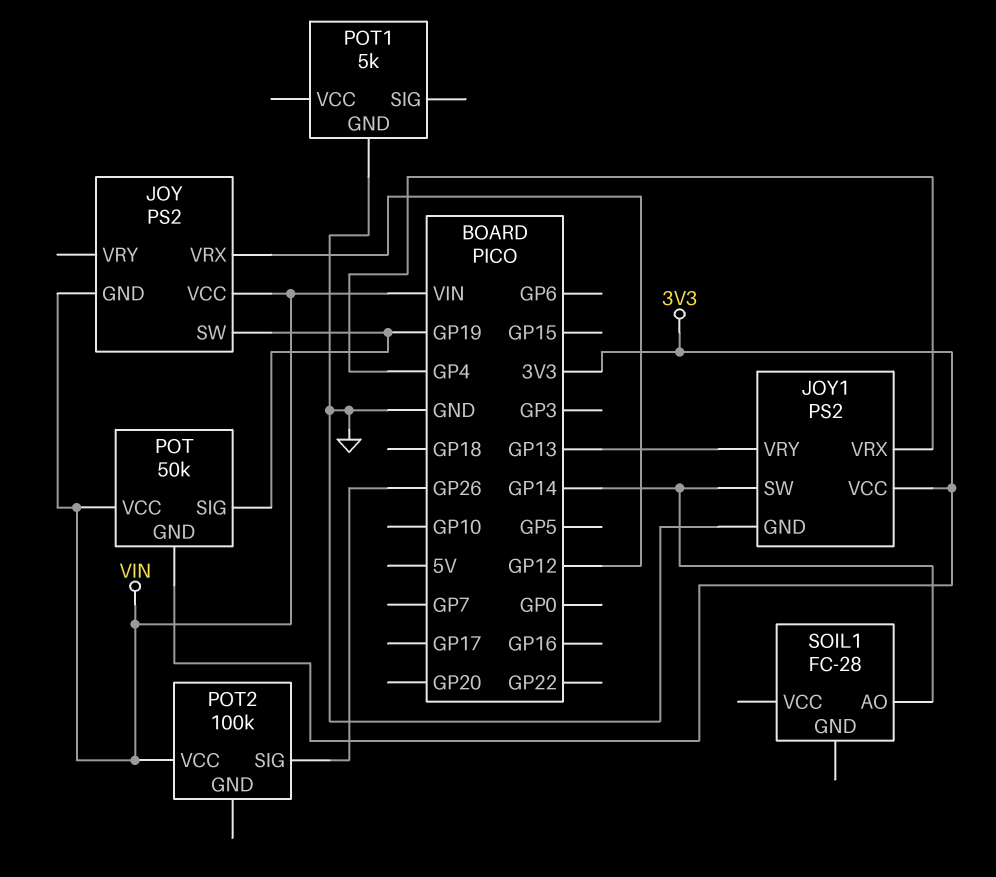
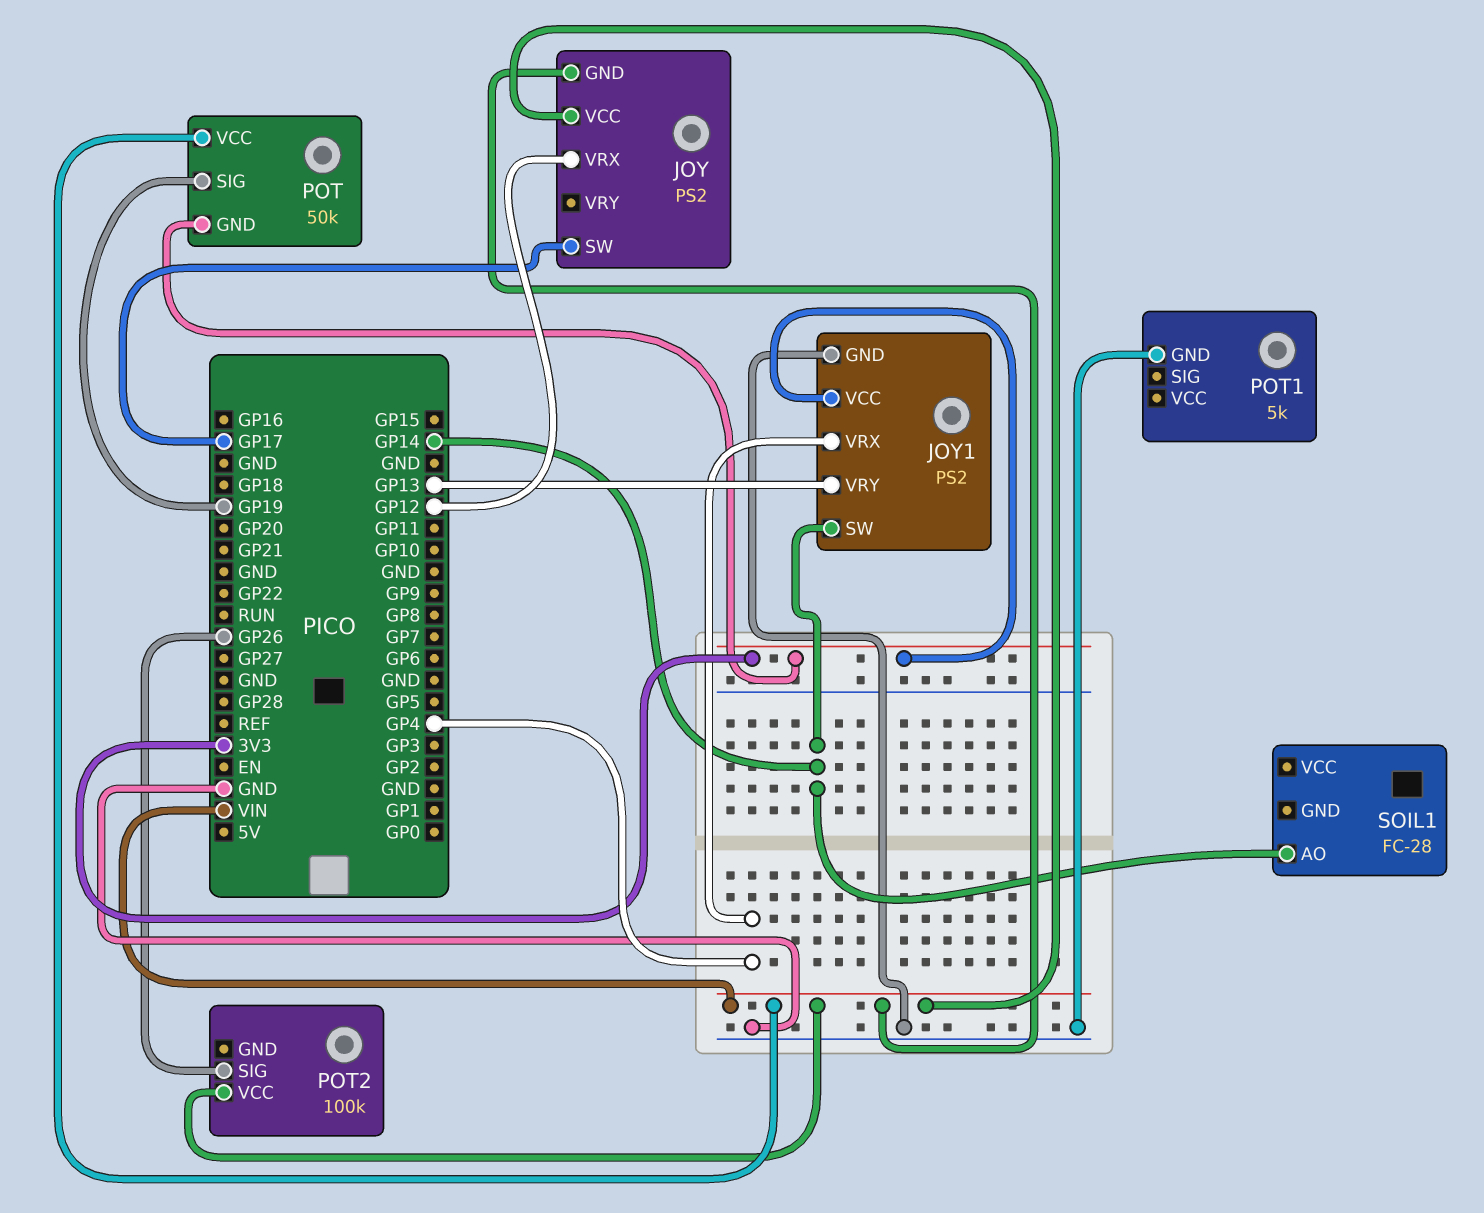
JOY pin SW: GP19 -> GP17

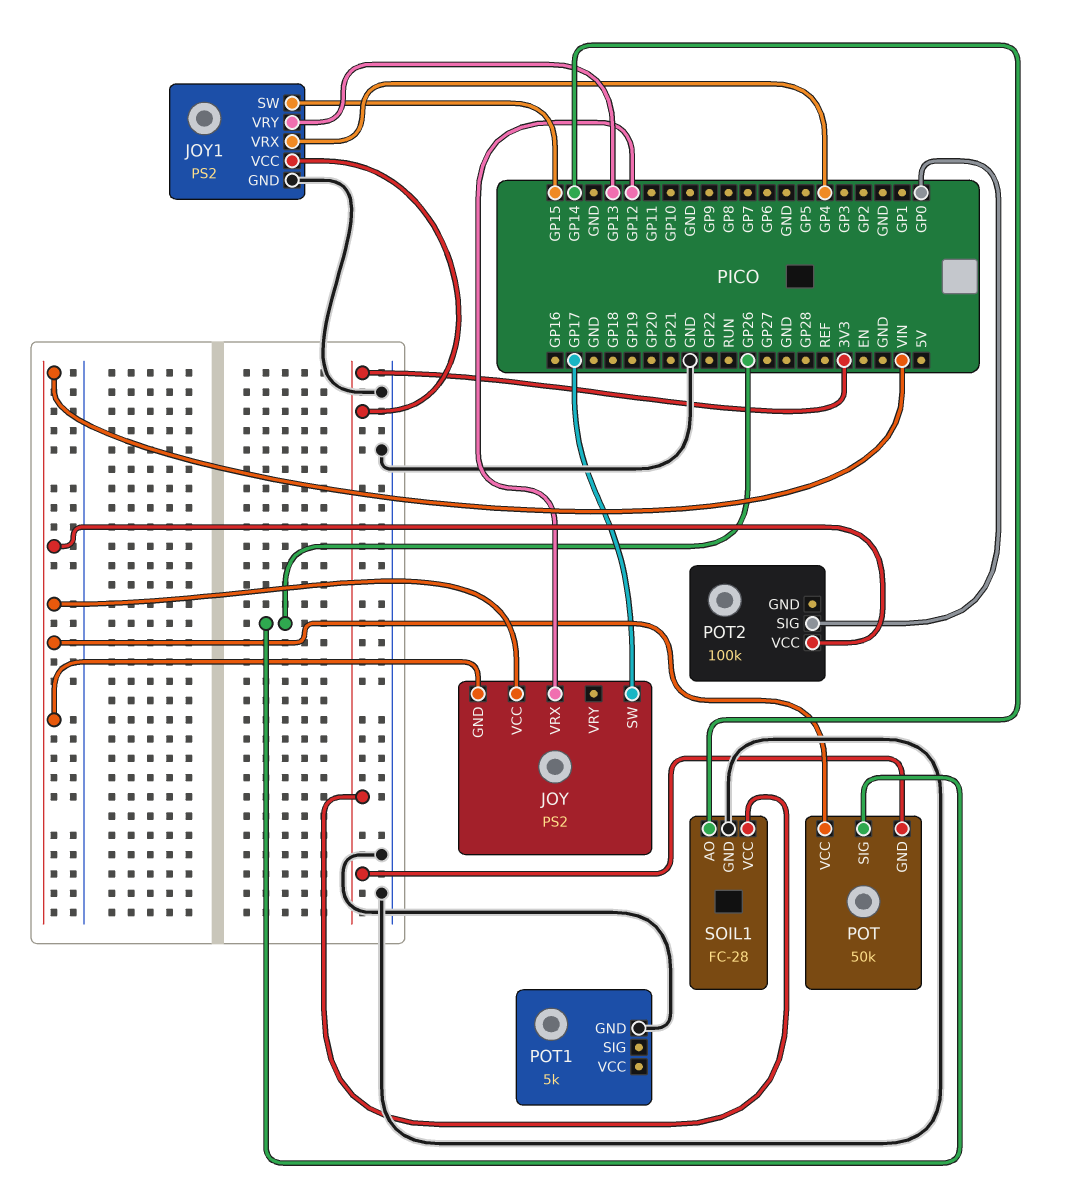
JOY1 pin SW: GP14 -> GP15
POT pin SIG: GP19 -> GP26
POT2 pin SIG: GP26 -> GP0
SOIL1 pin GND: none -> GND
SOIL1 pin VCC: none -> 3V3

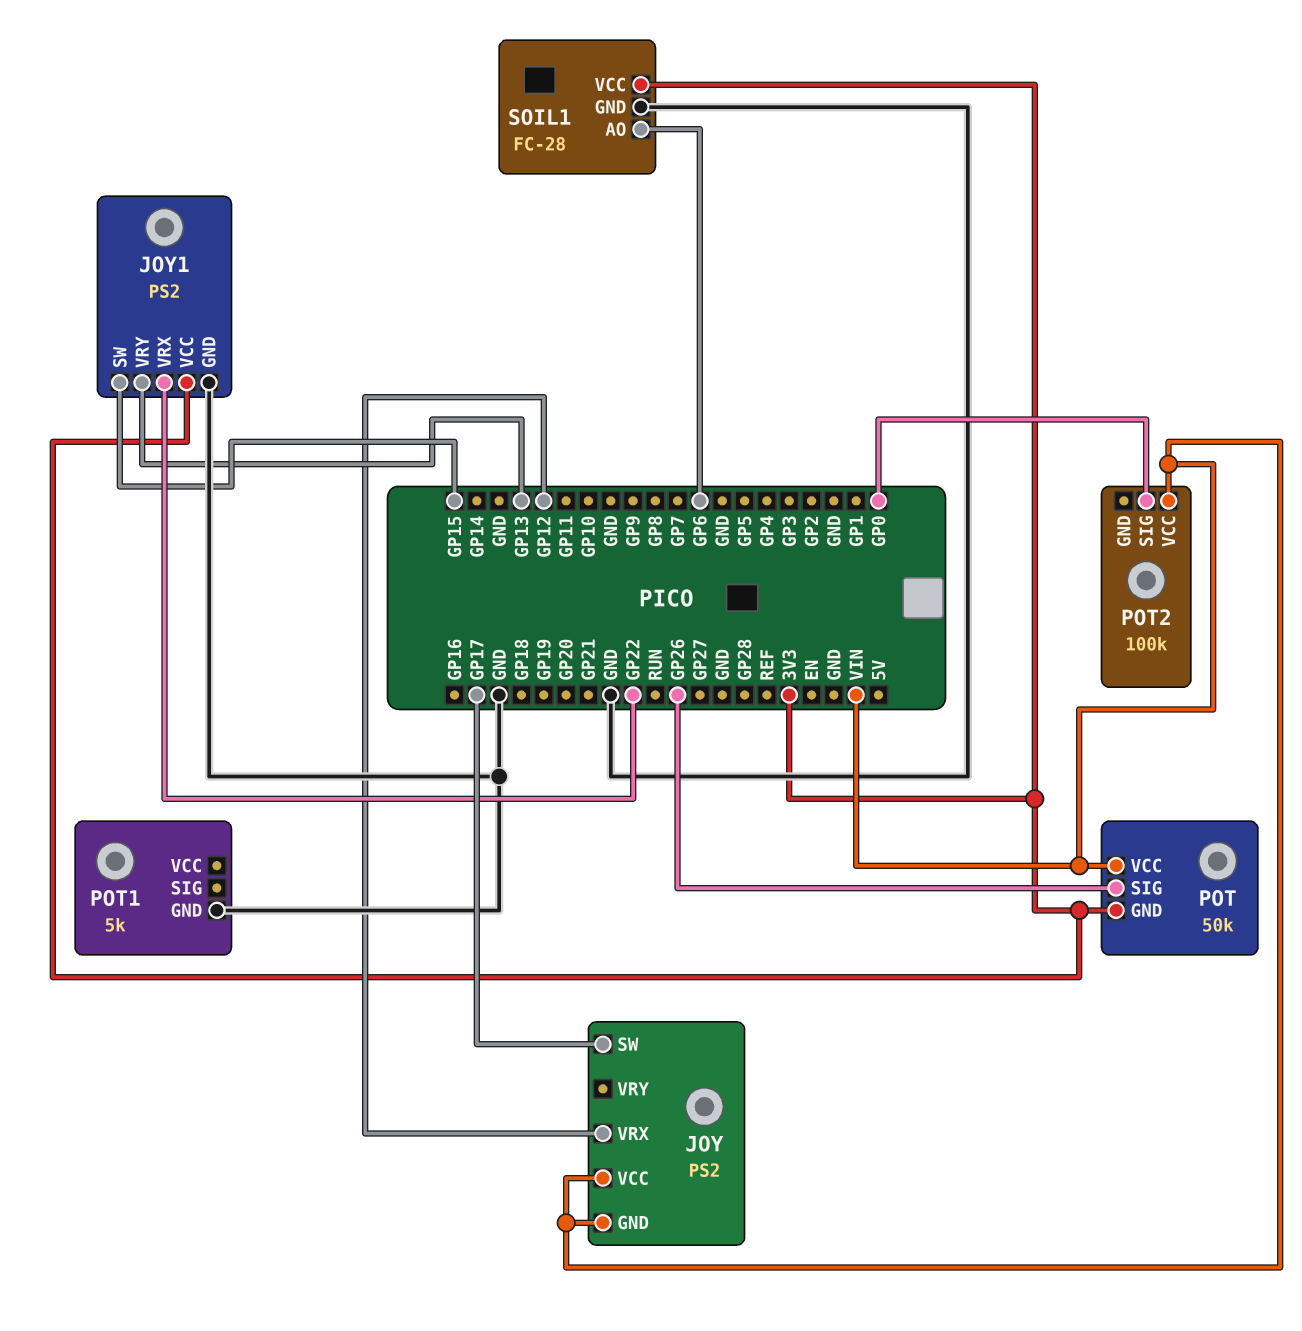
JOY1 pin VRX: GP4 -> GP22
SOIL1 pin AO: GP14 -> GP6

